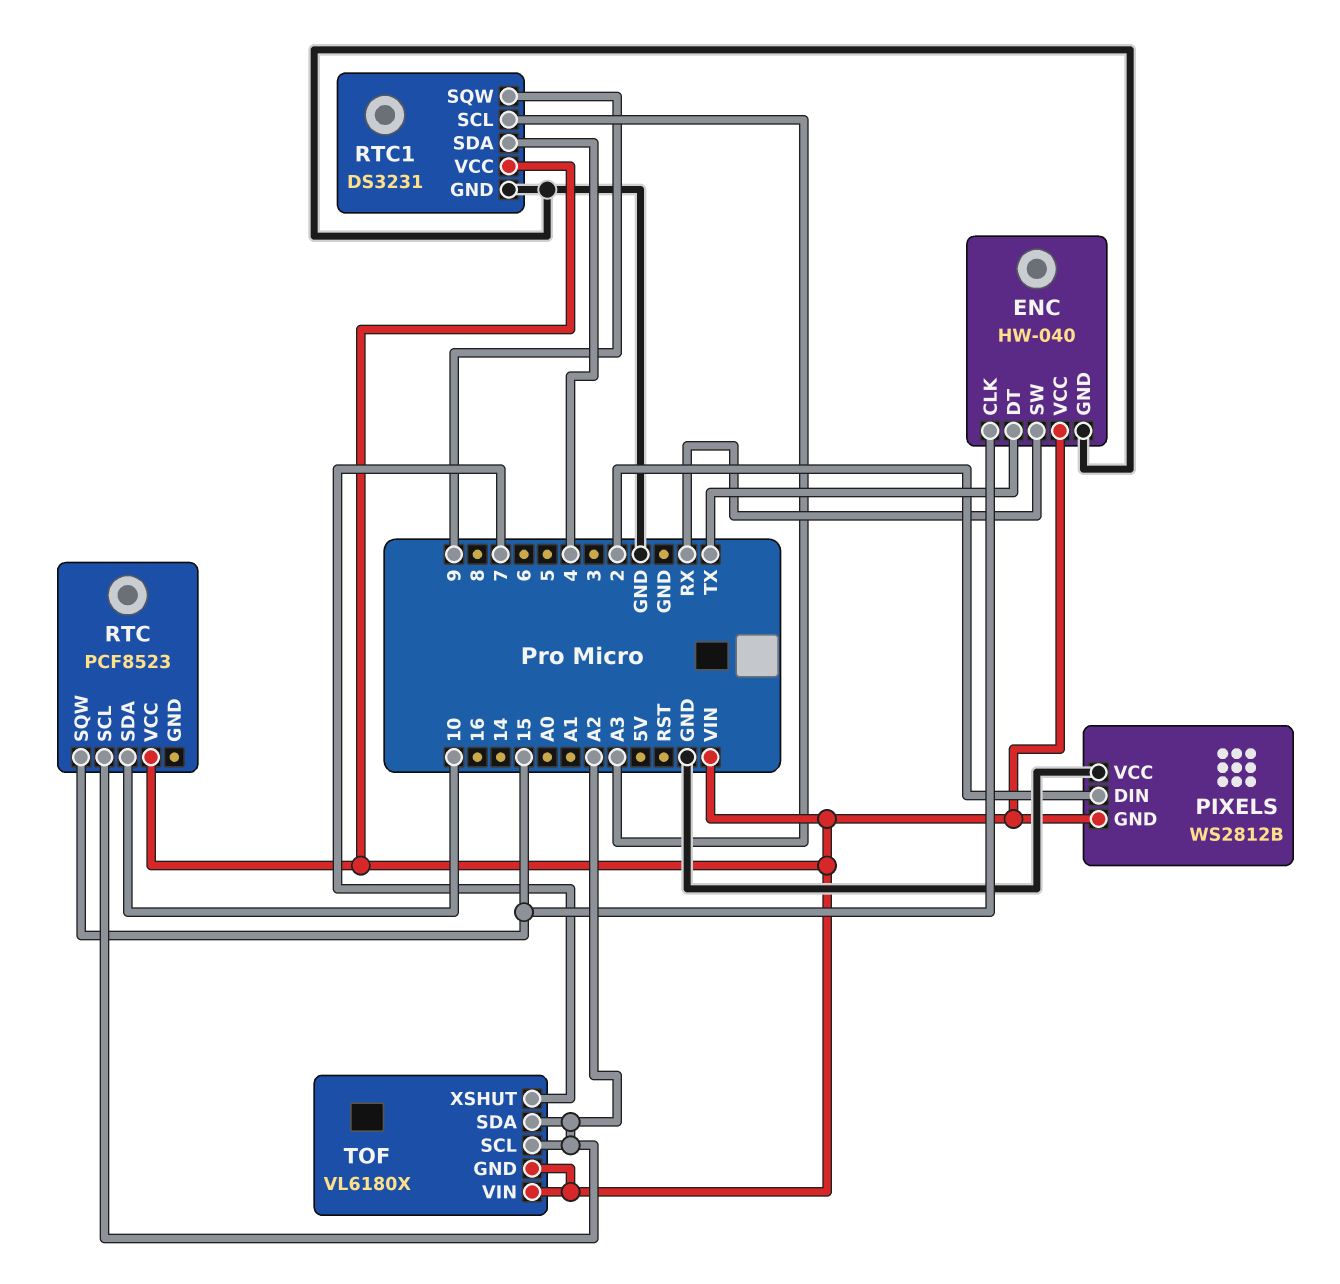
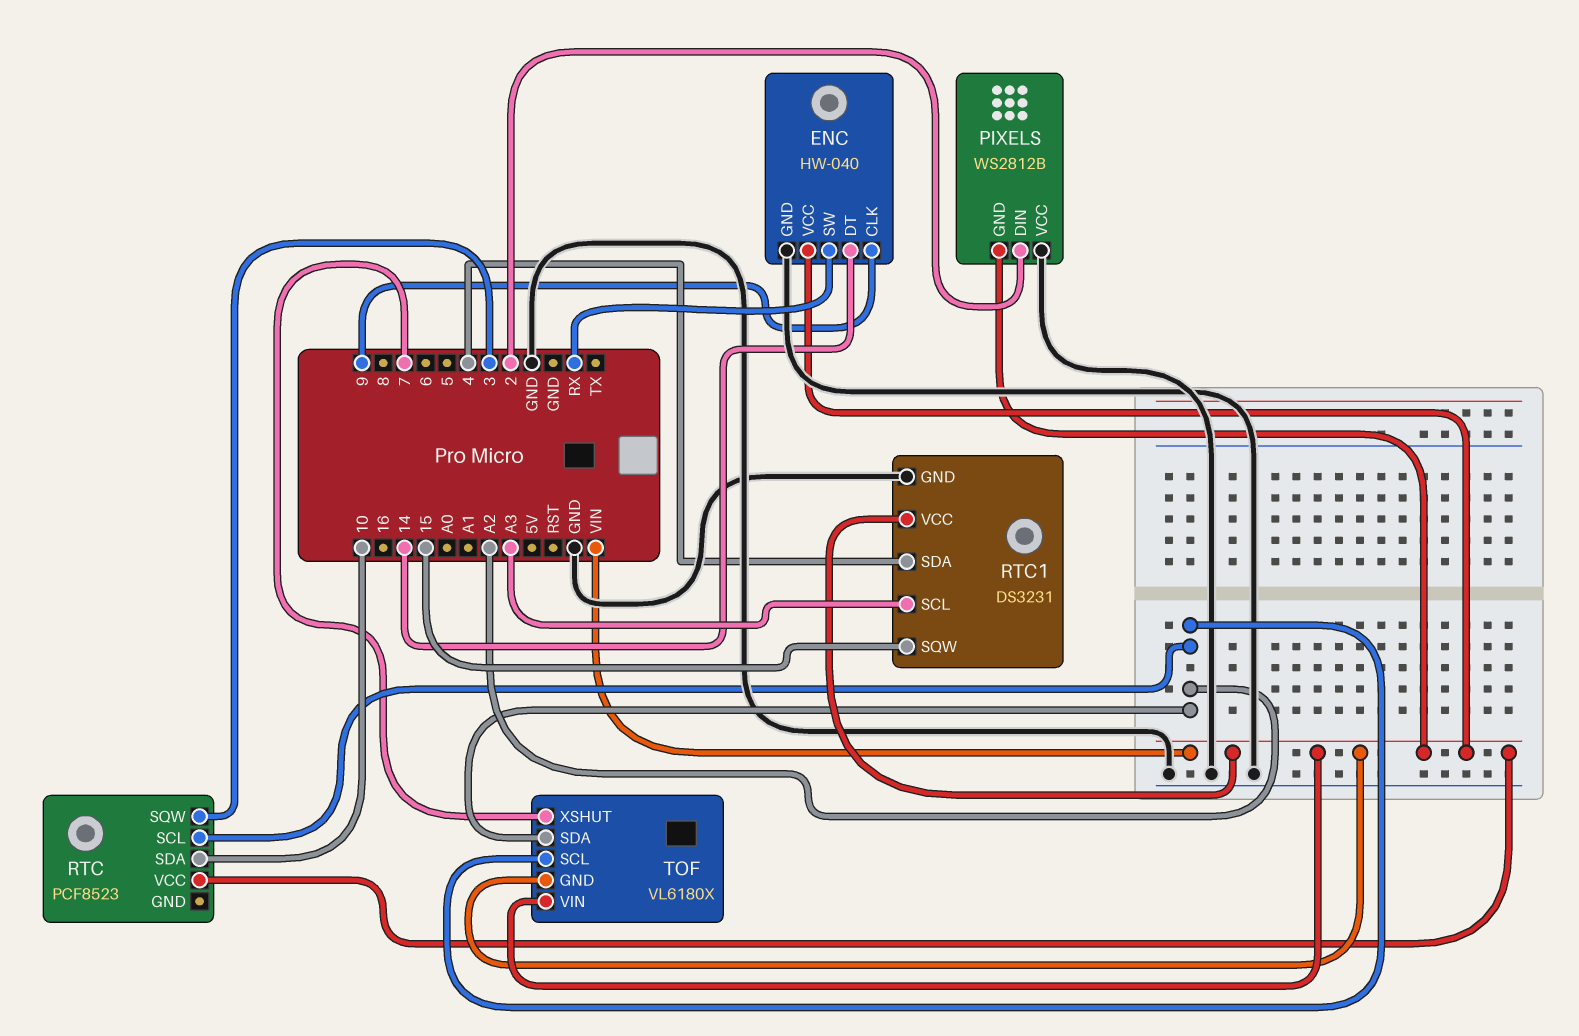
ENC pin CLK: 15 -> 9
ENC pin DT: TX -> 14
RTC pin SQW: 15 -> 3
RTC1 pin SQW: 9 -> 15

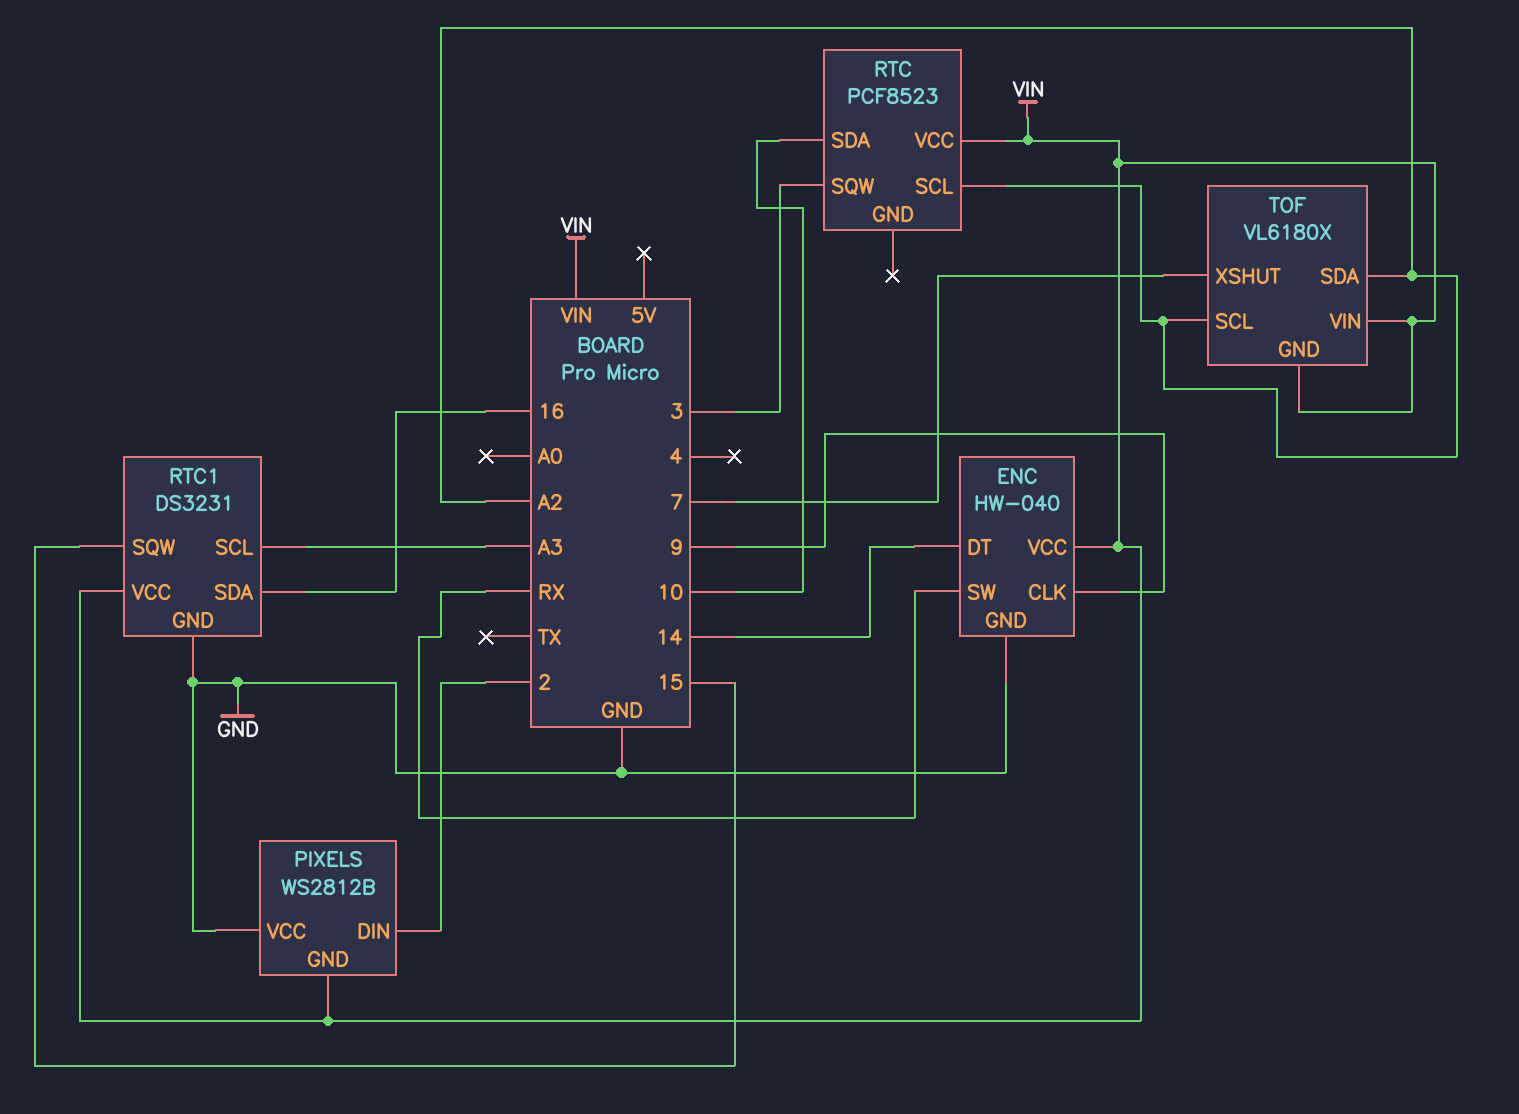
RTC1 pin SDA: 4 -> 16

